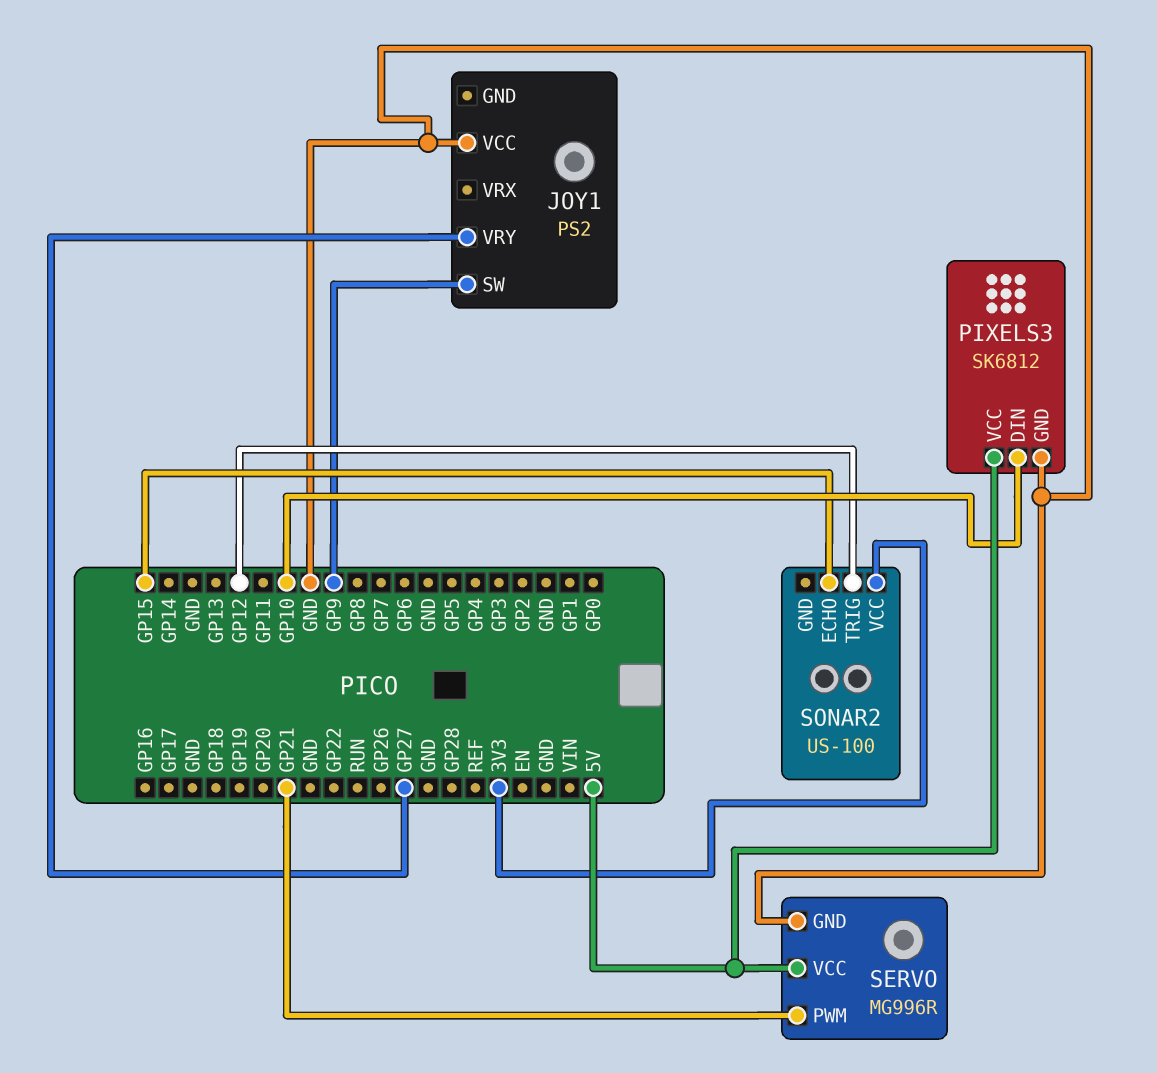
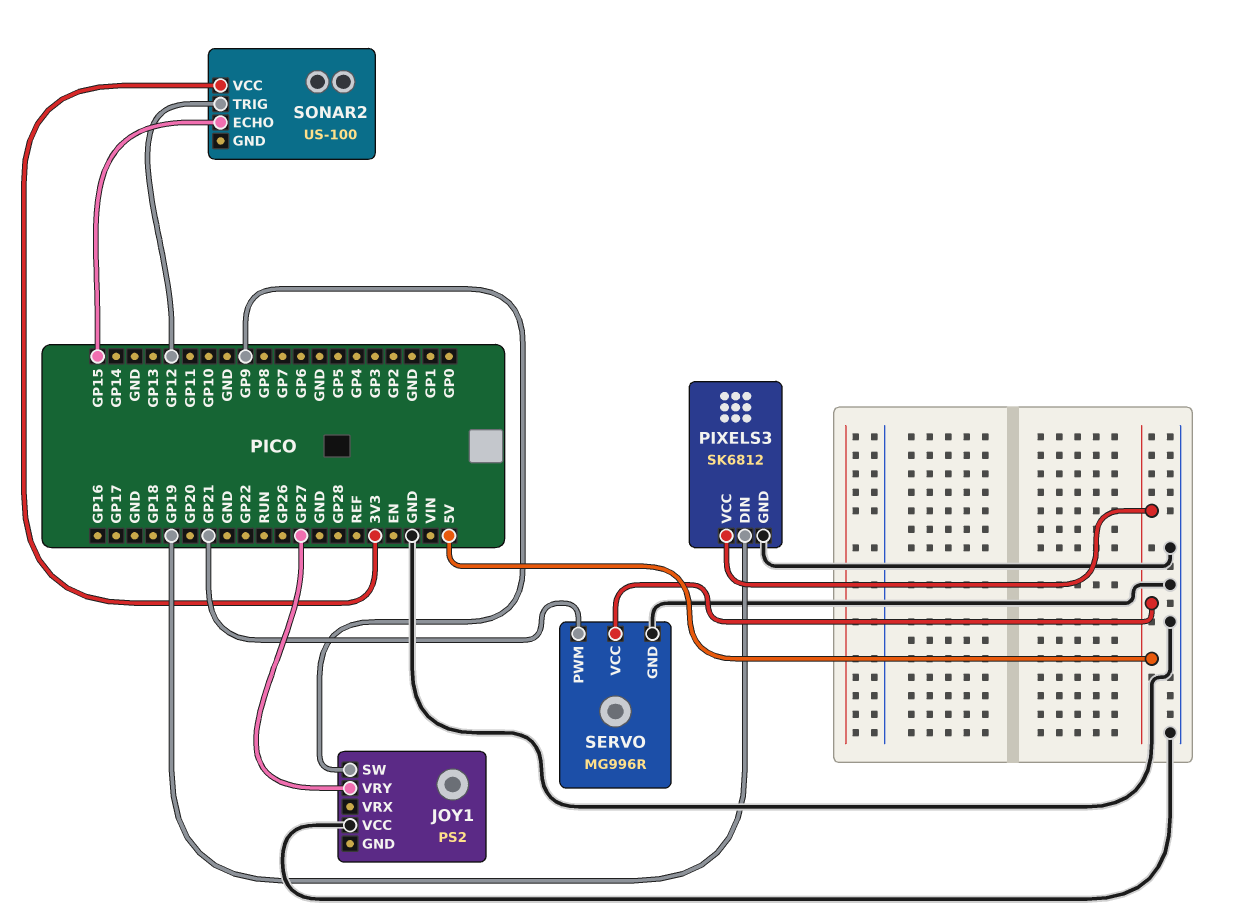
PIXELS3 pin DIN: GP10 -> GP19

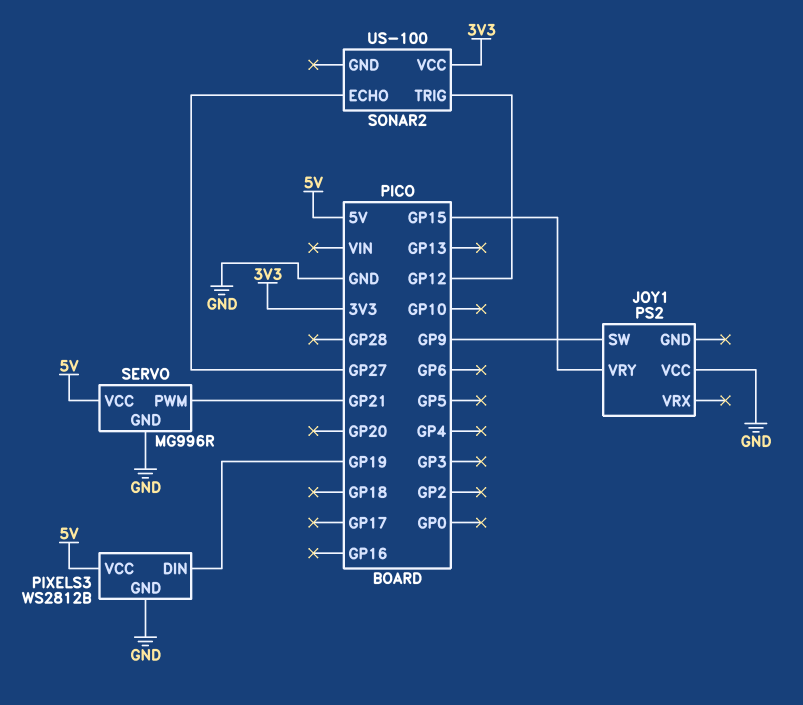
JOY1 pin VRY: GP27 -> GP15
PIXELS3: SK6812 -> WS2812B
SONAR2 pin ECHO: GP15 -> GP27

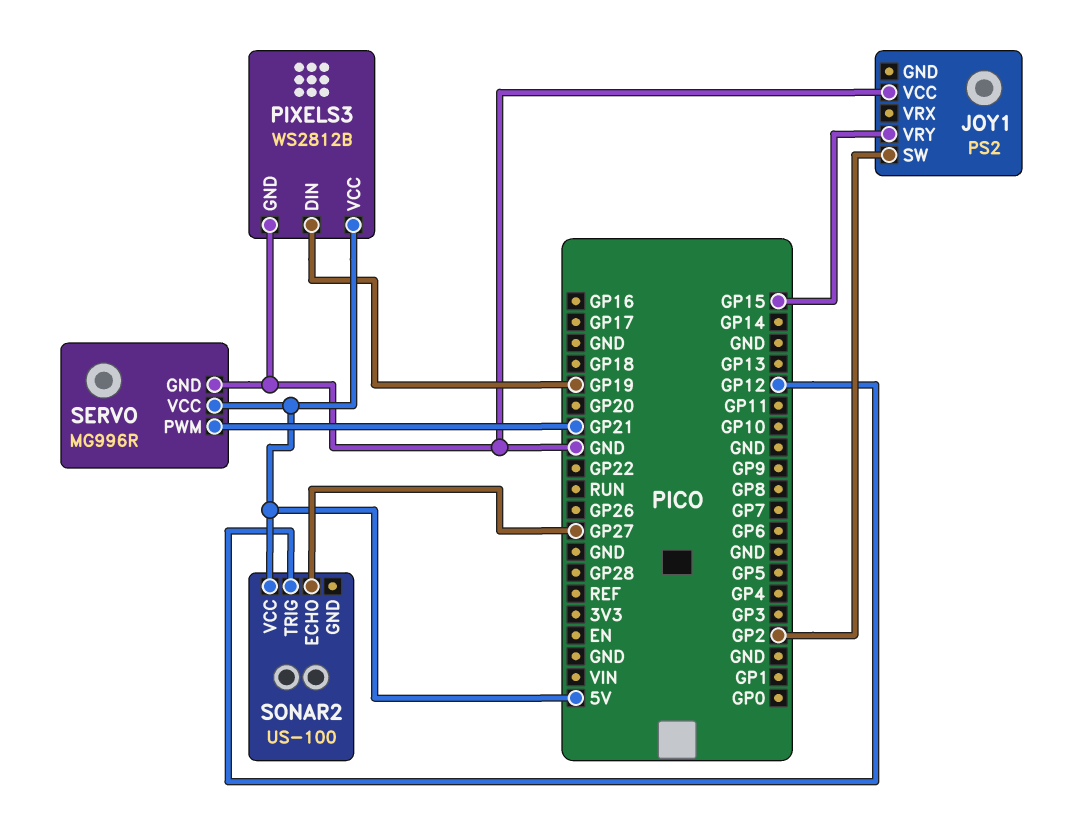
JOY1 pin SW: GP9 -> GP2
SONAR2 pin VCC: 3V3 -> 5V

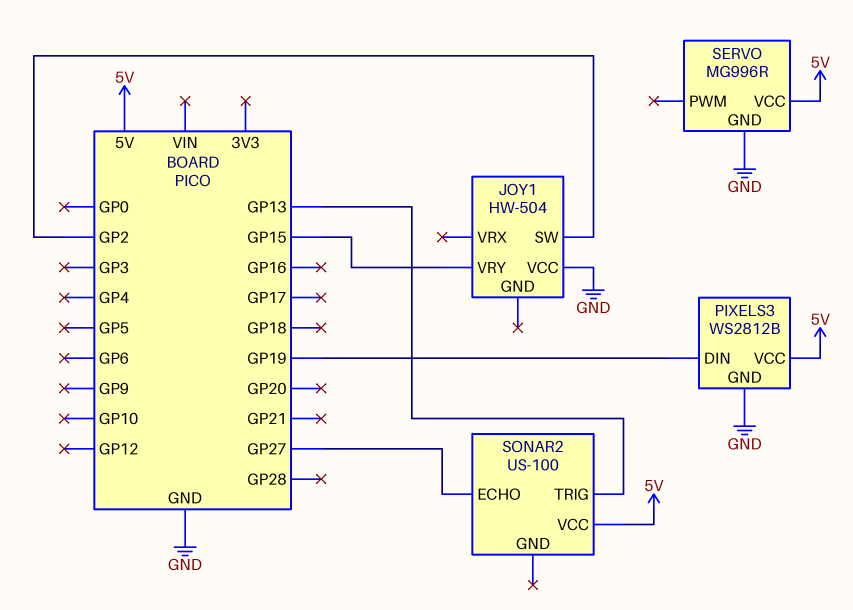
JOY1: PS2 -> HW-504
SERVO pin PWM: GP21 -> none
SONAR2 pin TRIG: GP12 -> GP13

